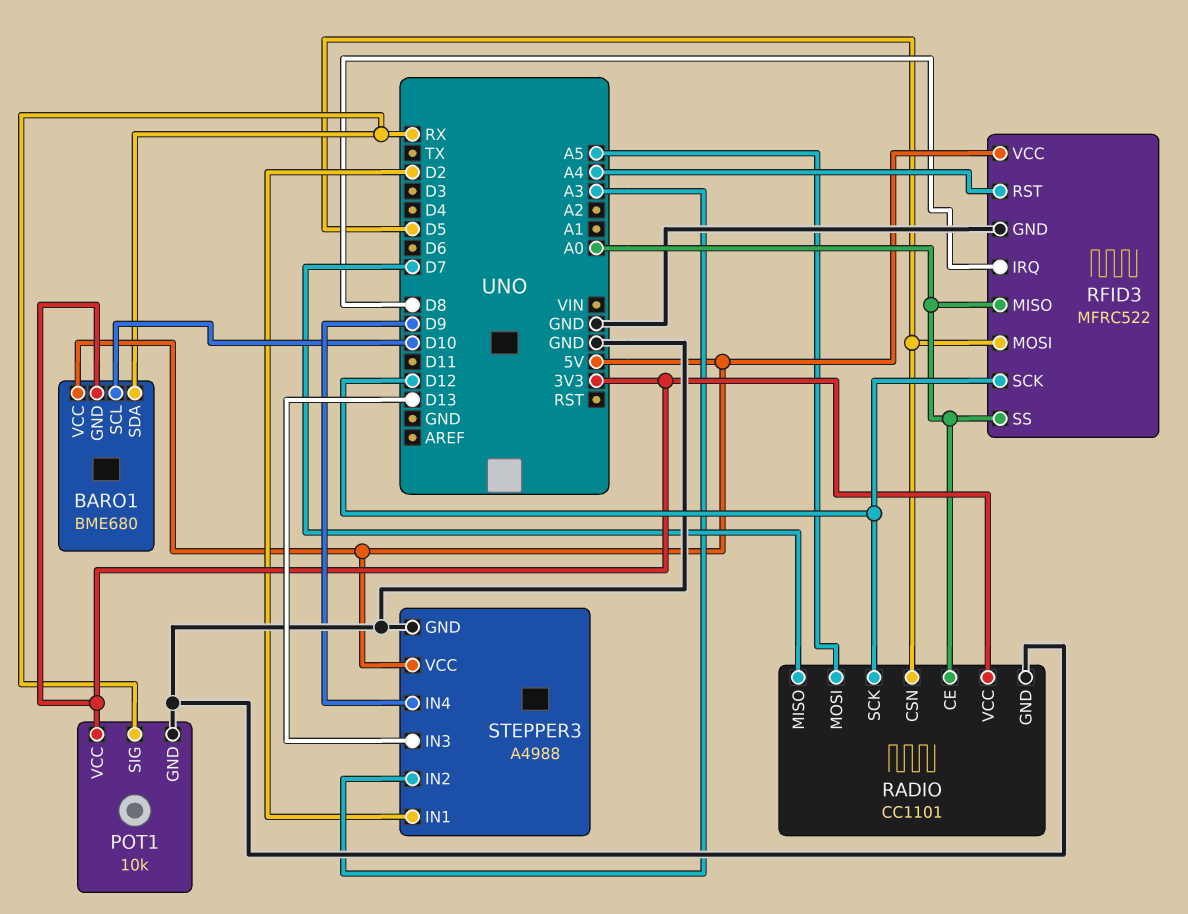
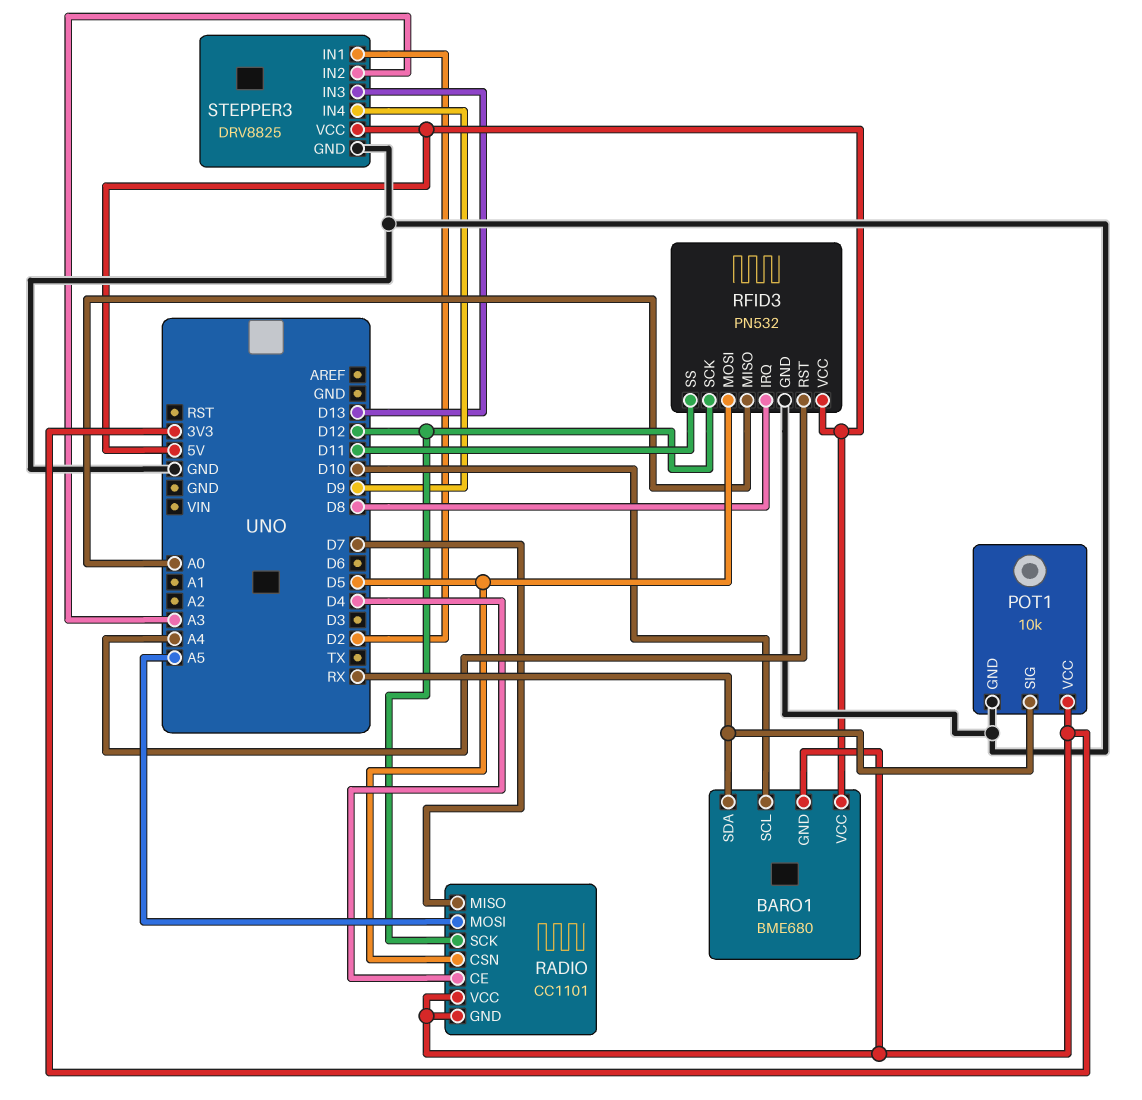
RADIO pin CE: A0 -> D4
RADIO pin GND: GND -> 3V3
RFID3: MFRC522 -> PN532
RFID3 pin SS: A0 -> D11
STEPPER3: A4988 -> DRV8825

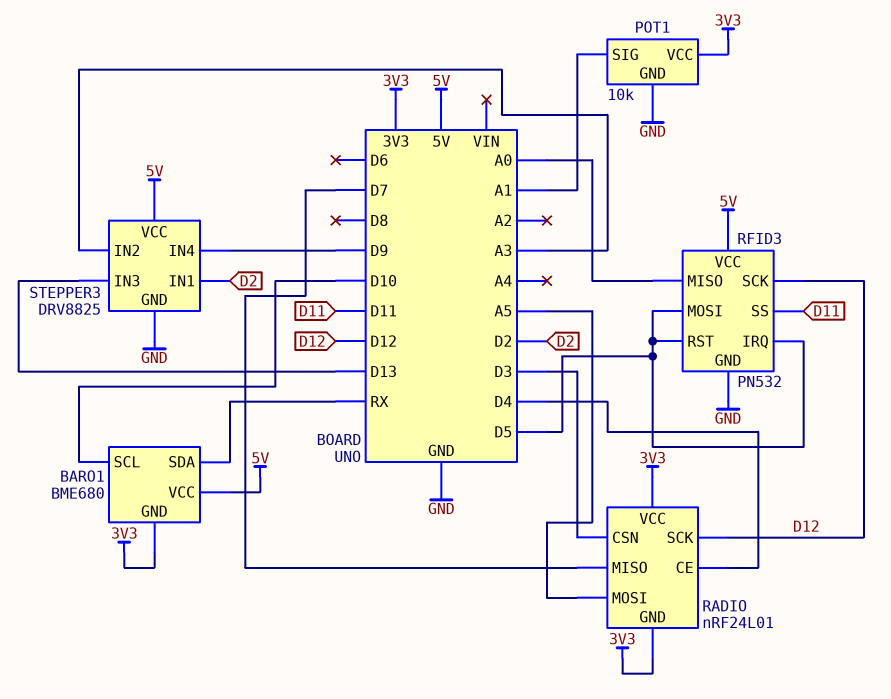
POT1 pin SIG: RX -> A1
RADIO: CC1101 -> nRF24L01
RADIO pin CSN: D5 -> D3
RFID3 pin IRQ: D8 -> D5
RFID3 pin RST: A4 -> D5

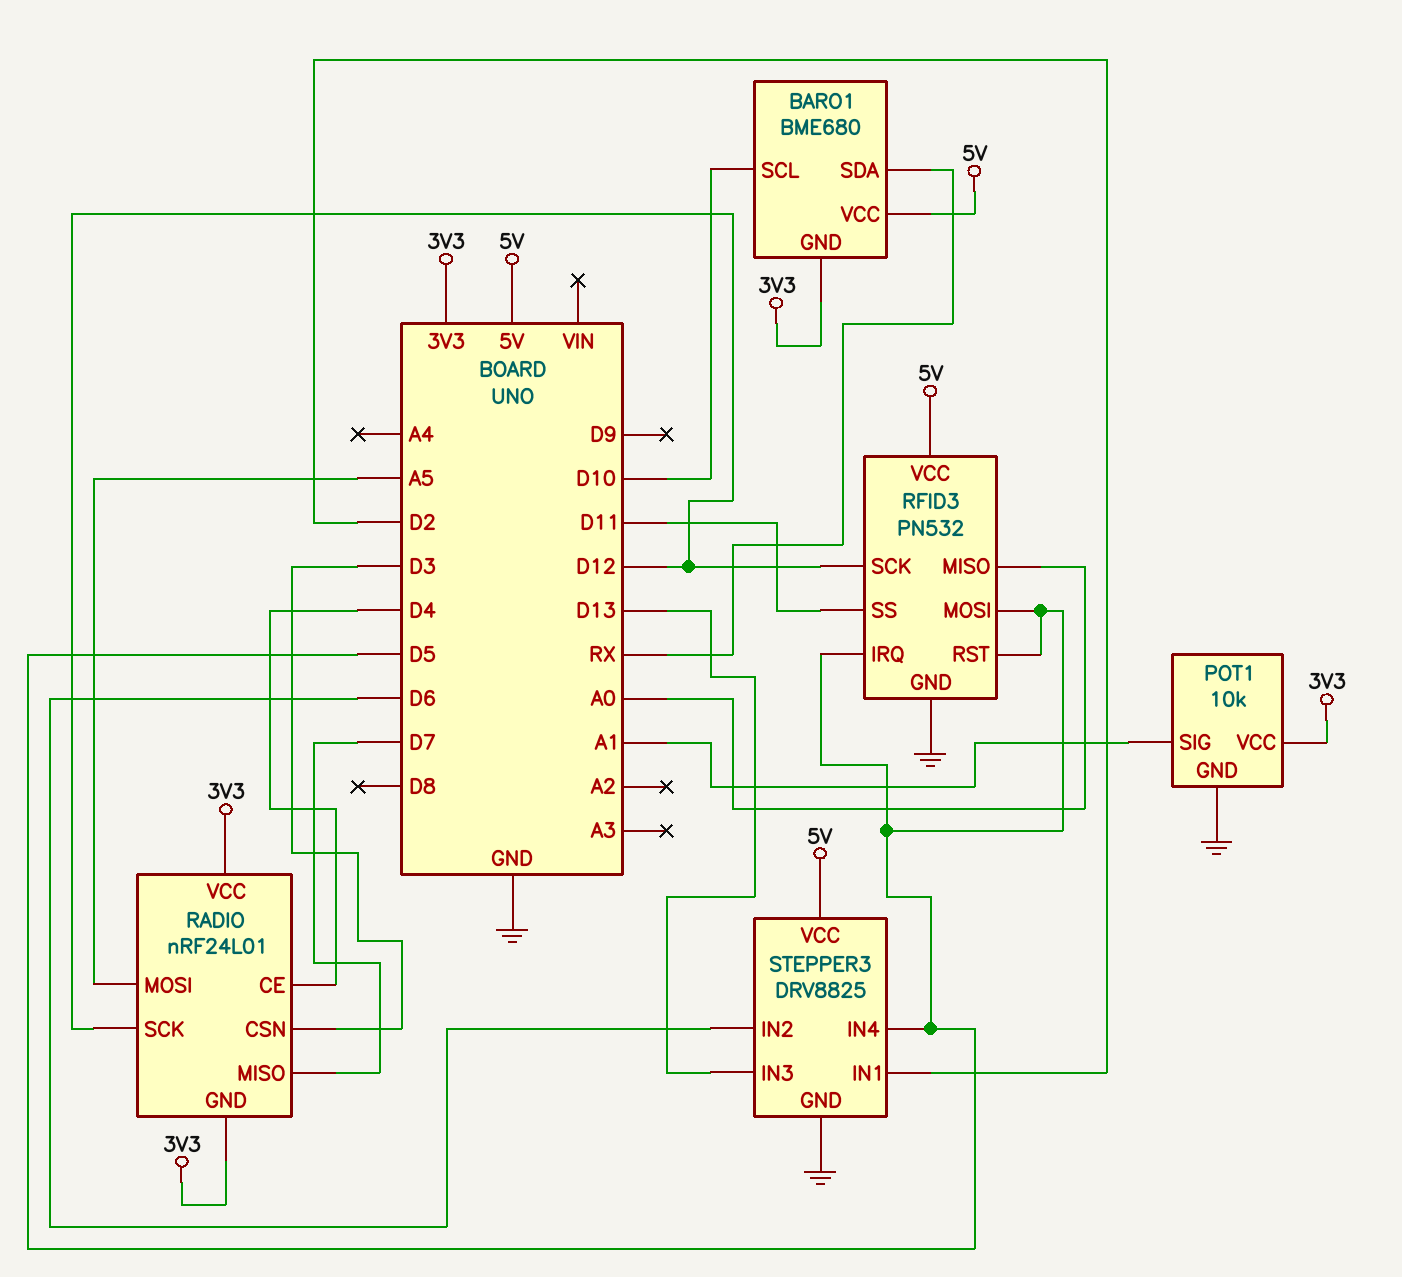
STEPPER3 pin IN2: A3 -> D6
STEPPER3 pin IN4: D9 -> D5

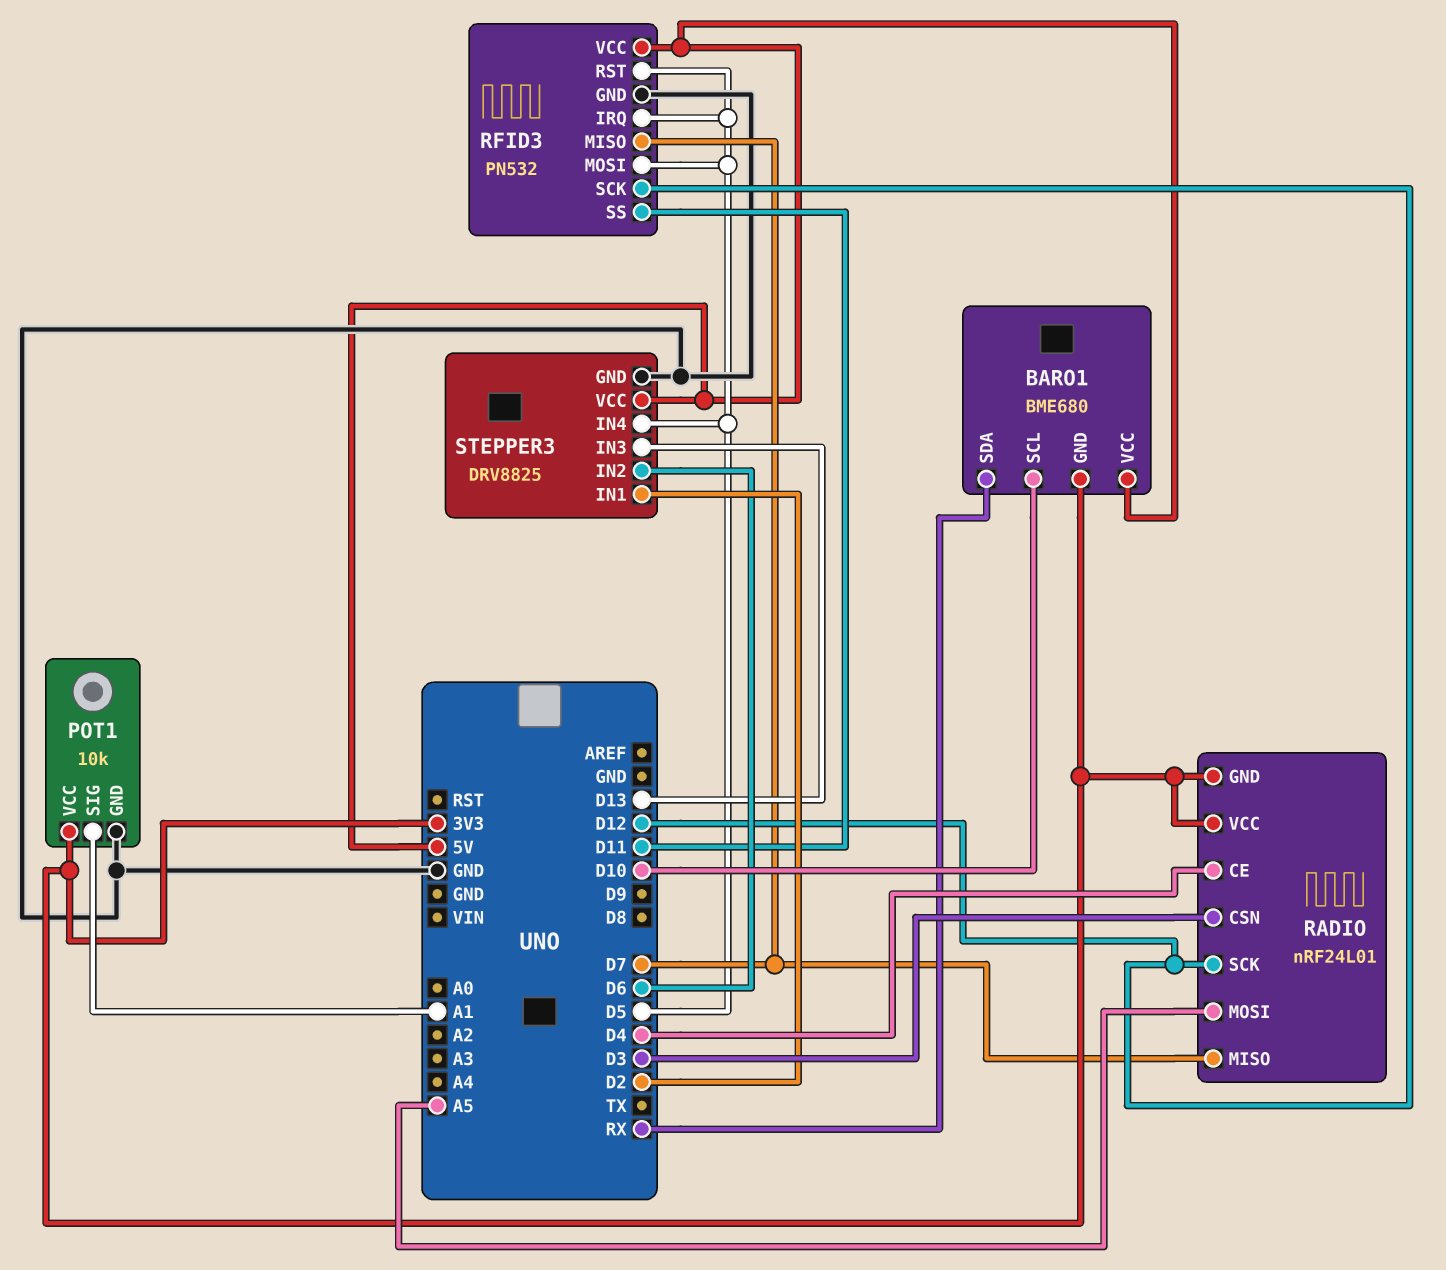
RFID3 pin MISO: A0 -> D7

